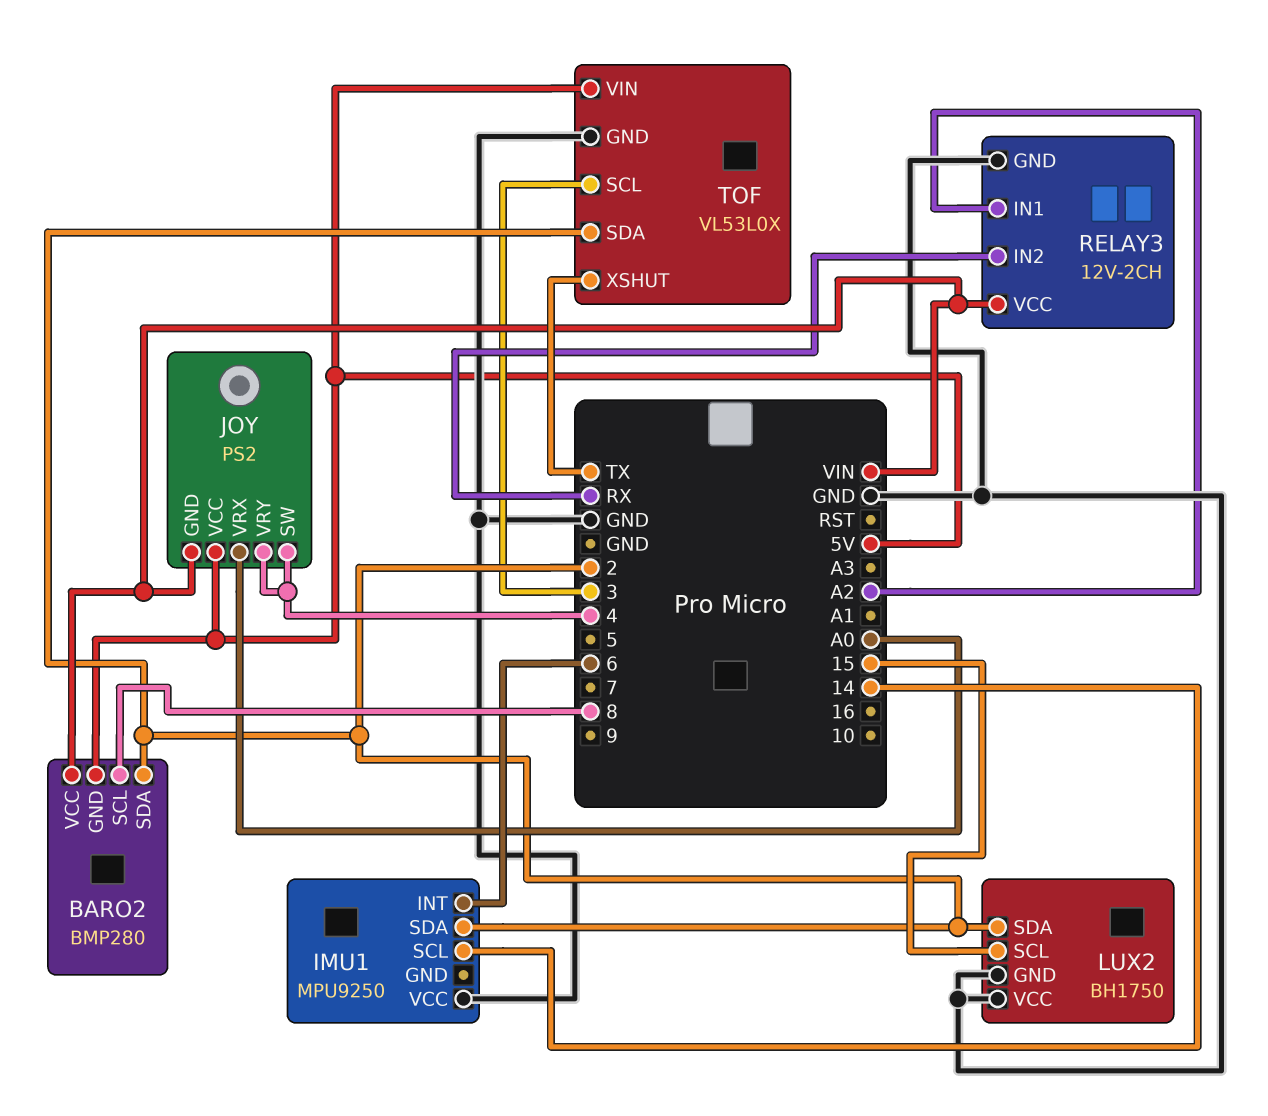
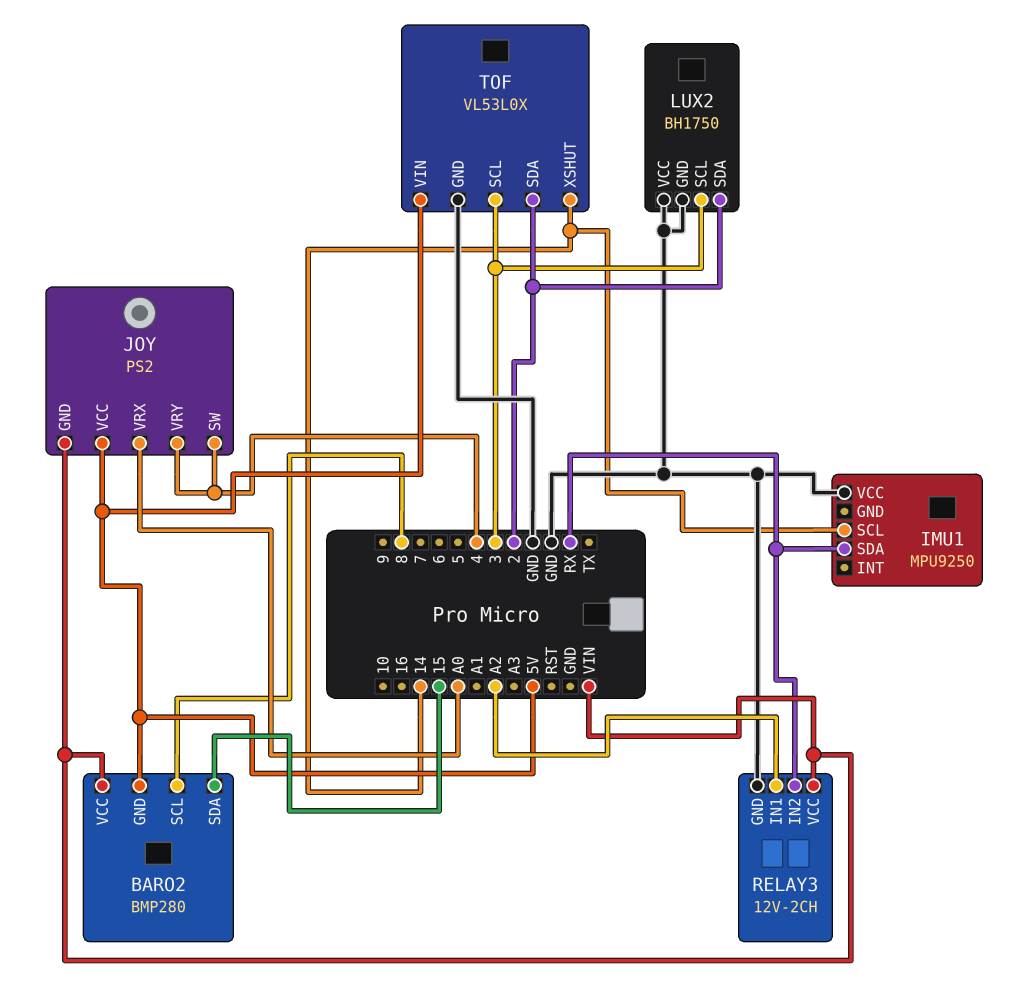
BARO2 pin SDA: 2 -> 15
IMU1 pin INT: 6 -> none
IMU1 pin SDA: 2 -> RX
LUX2 pin SCL: 15 -> 3
TOF pin XSHUT: TX -> 14

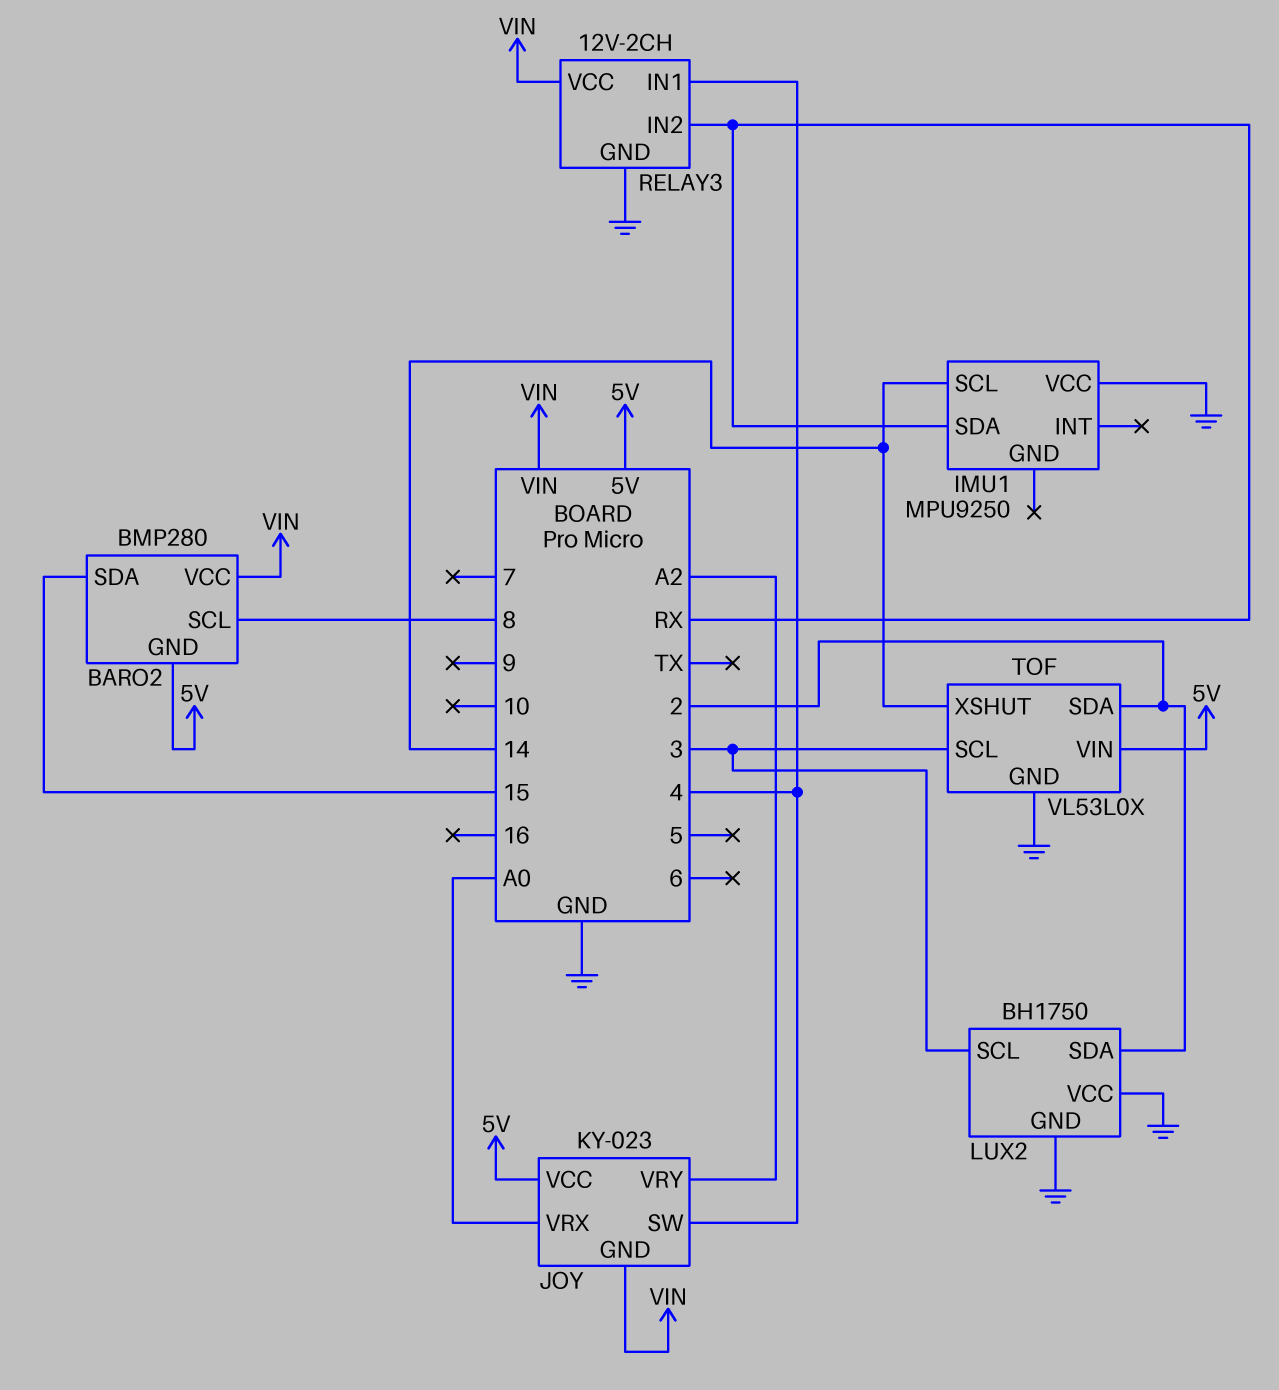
JOY: PS2 -> KY-023
JOY pin VRY: 4 -> A2
RELAY3 pin IN1: A2 -> 4

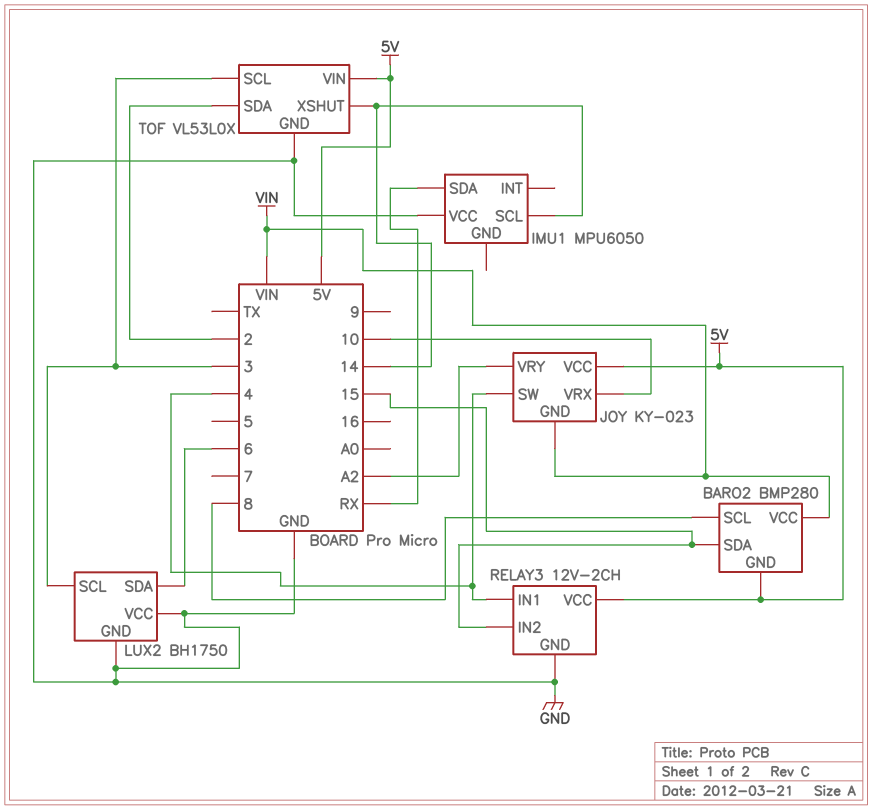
IMU1: MPU9250 -> MPU6050
JOY pin VRX: A0 -> 10
LUX2 pin SDA: 2 -> 6
RELAY3 pin IN2: RX -> 15
RELAY3 pin VCC: VIN -> 5V

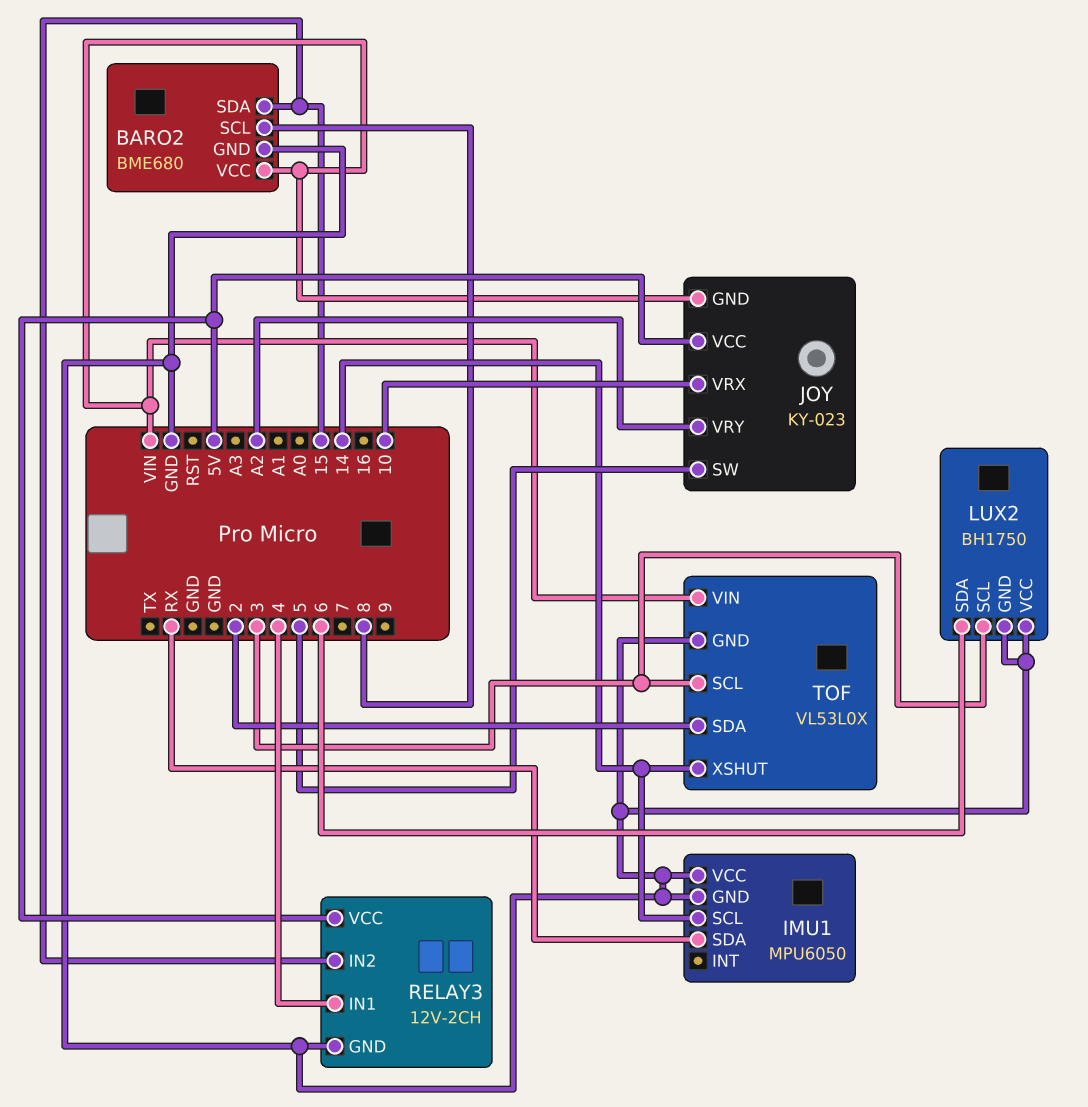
BARO2: BMP280 -> BME680
BARO2 pin GND: 5V -> GND
IMU1 pin GND: none -> GND
JOY pin SW: 4 -> 5
TOF pin VIN: 5V -> VIN

